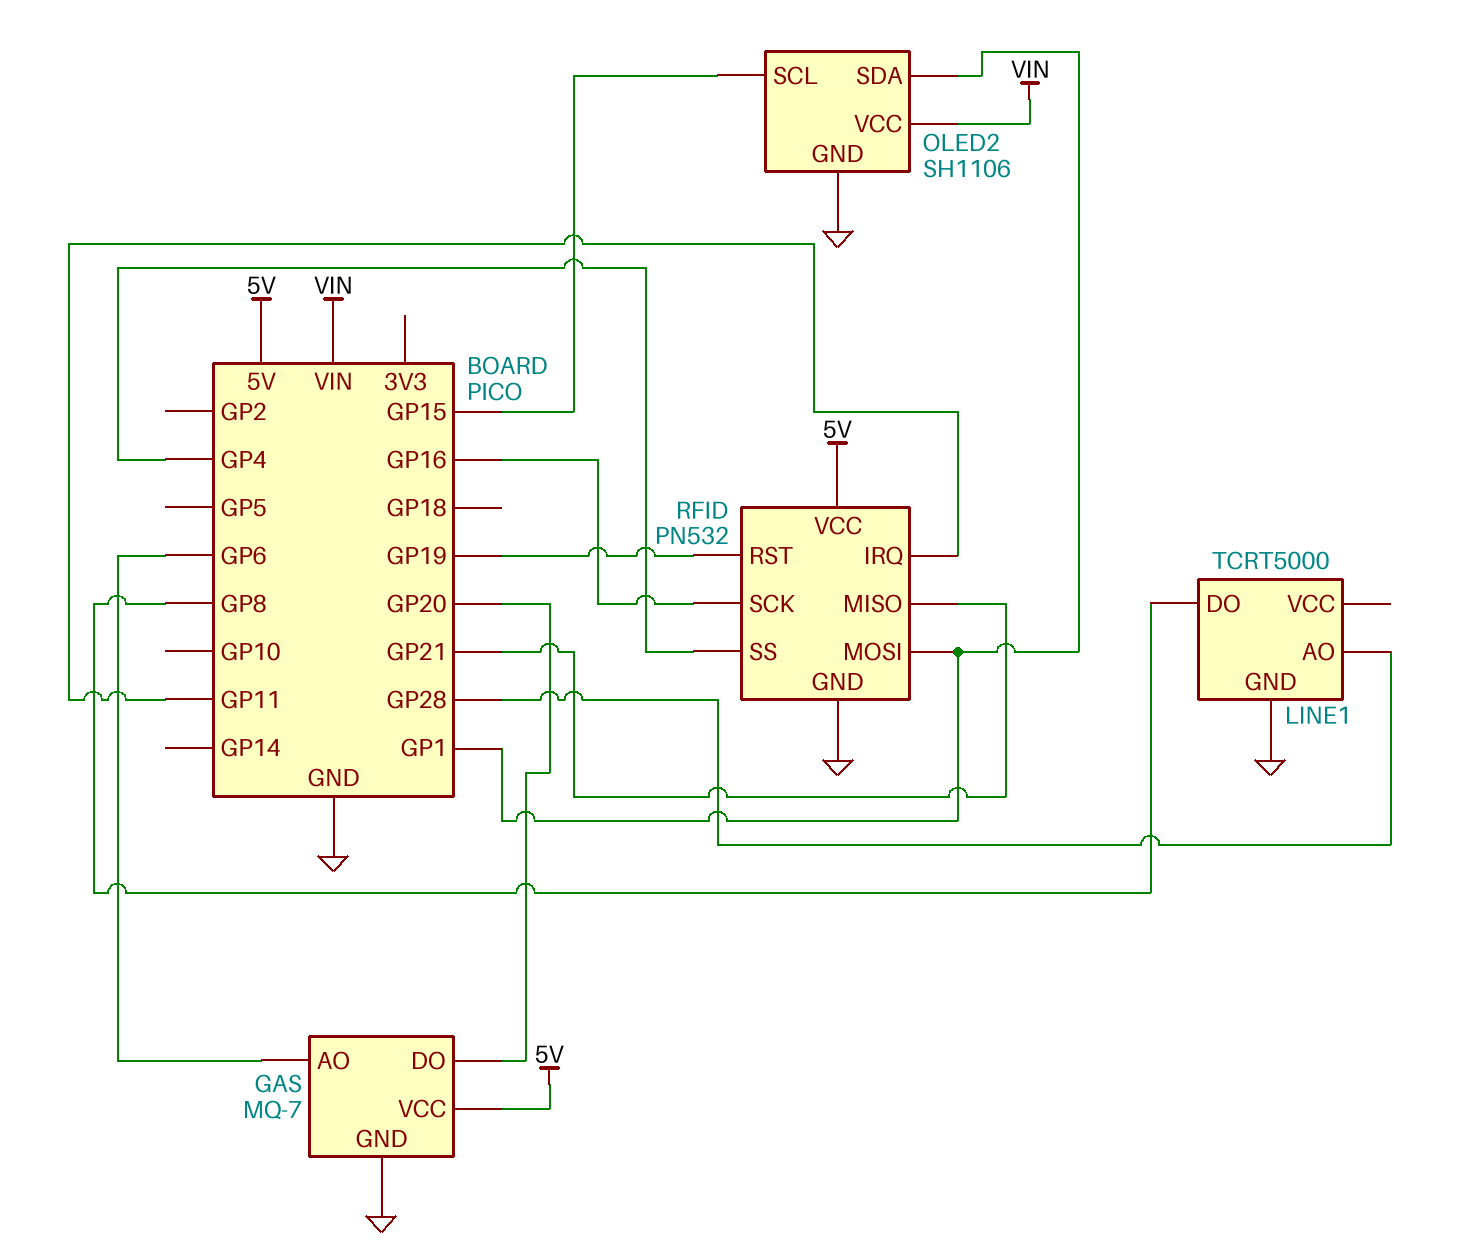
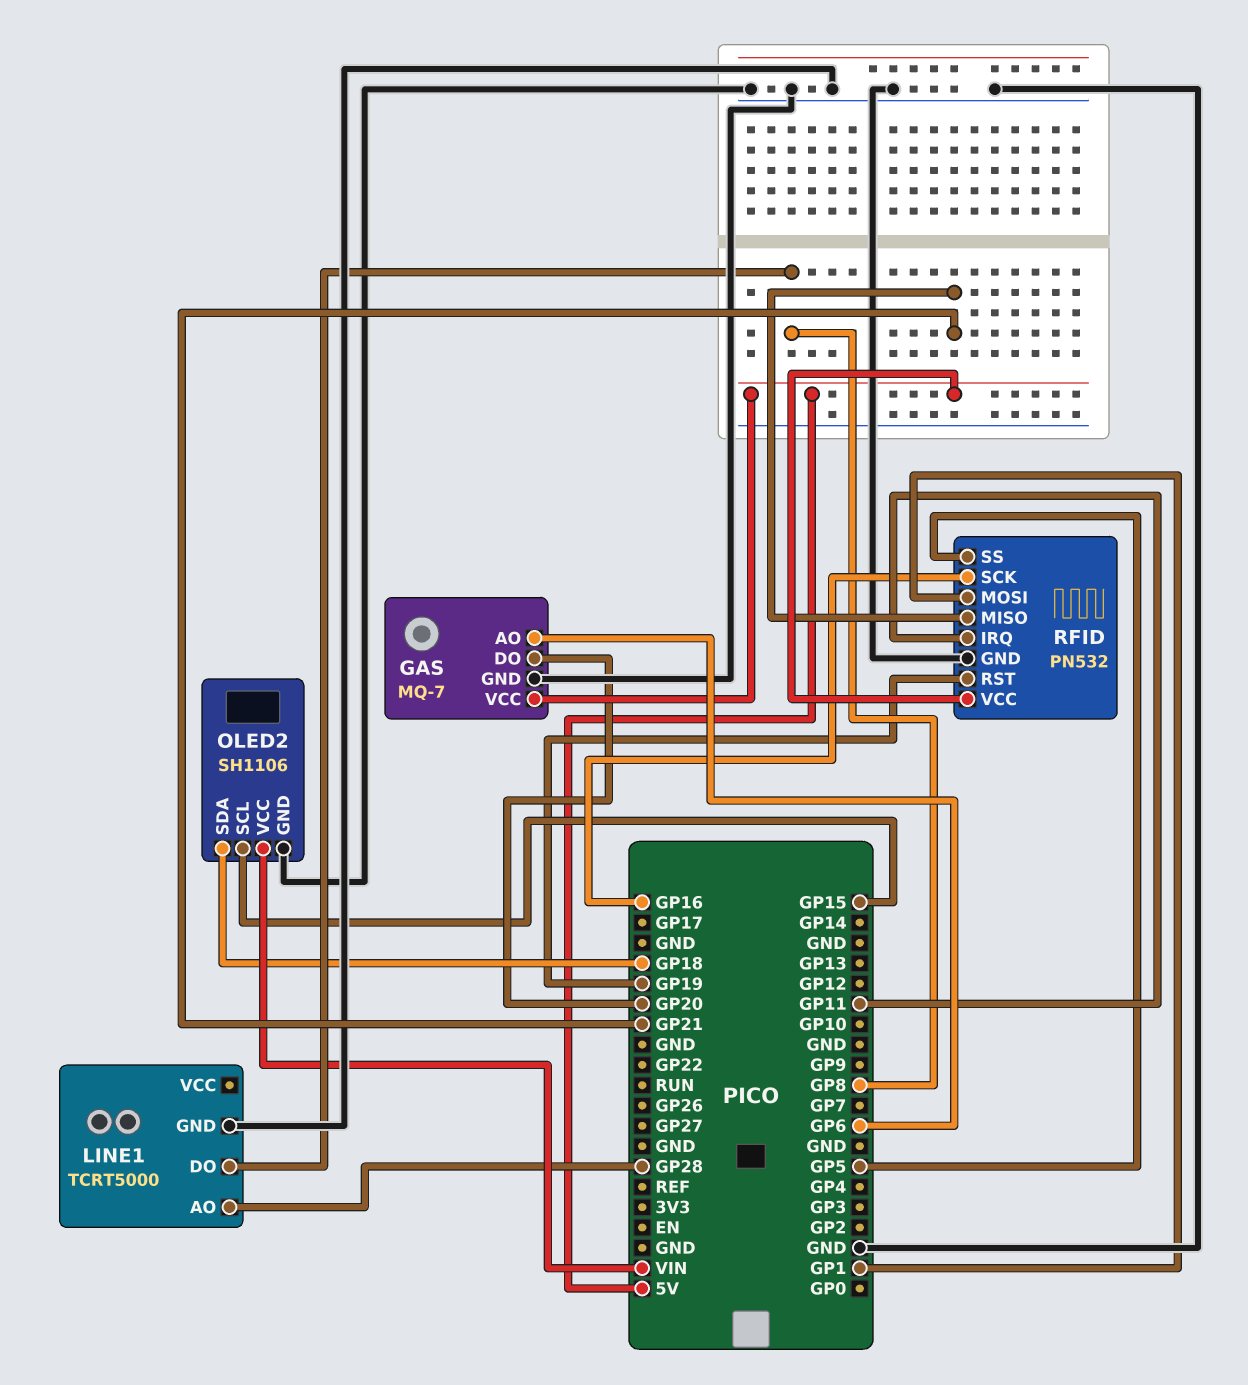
OLED2 pin SDA: GP1 -> GP18
RFID pin SS: GP4 -> GP5

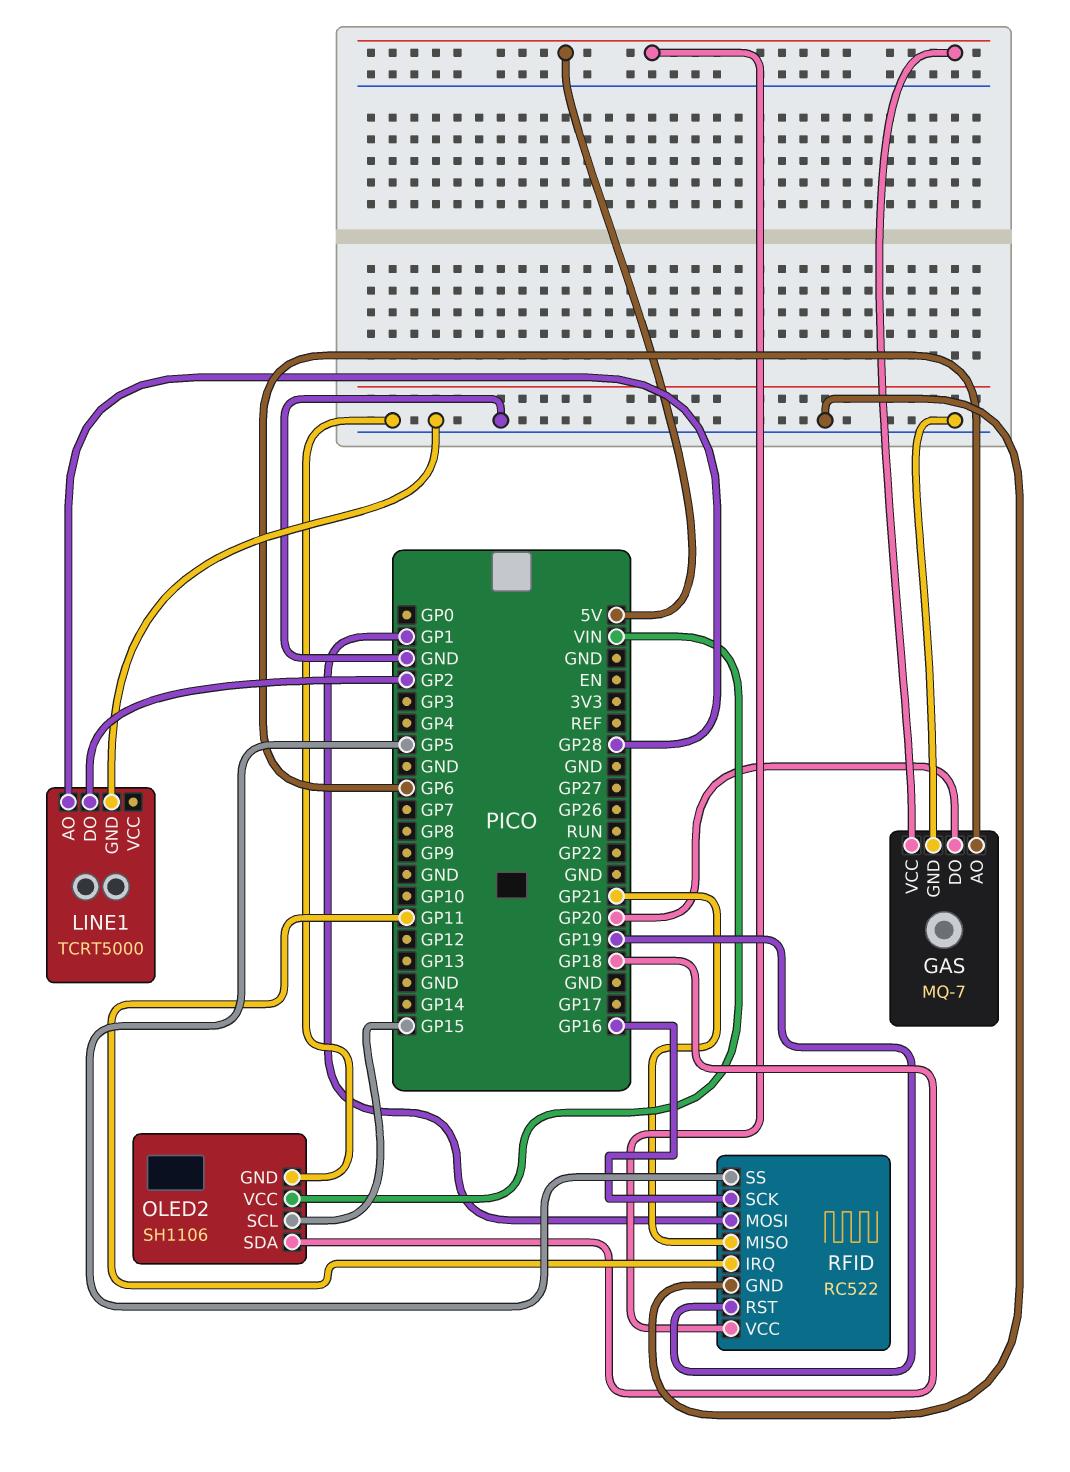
LINE1 pin DO: GP8 -> GP2
RFID: PN532 -> RC522

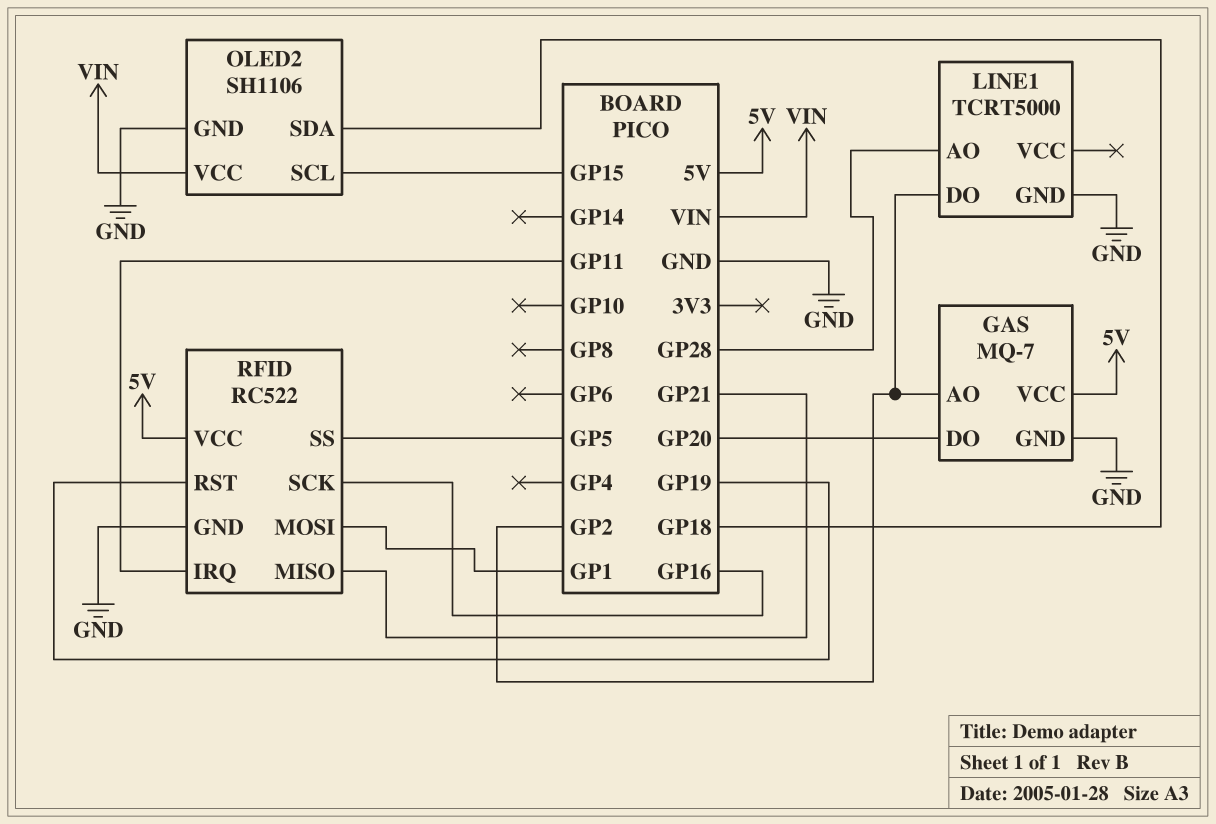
GAS pin AO: GP6 -> GP2

